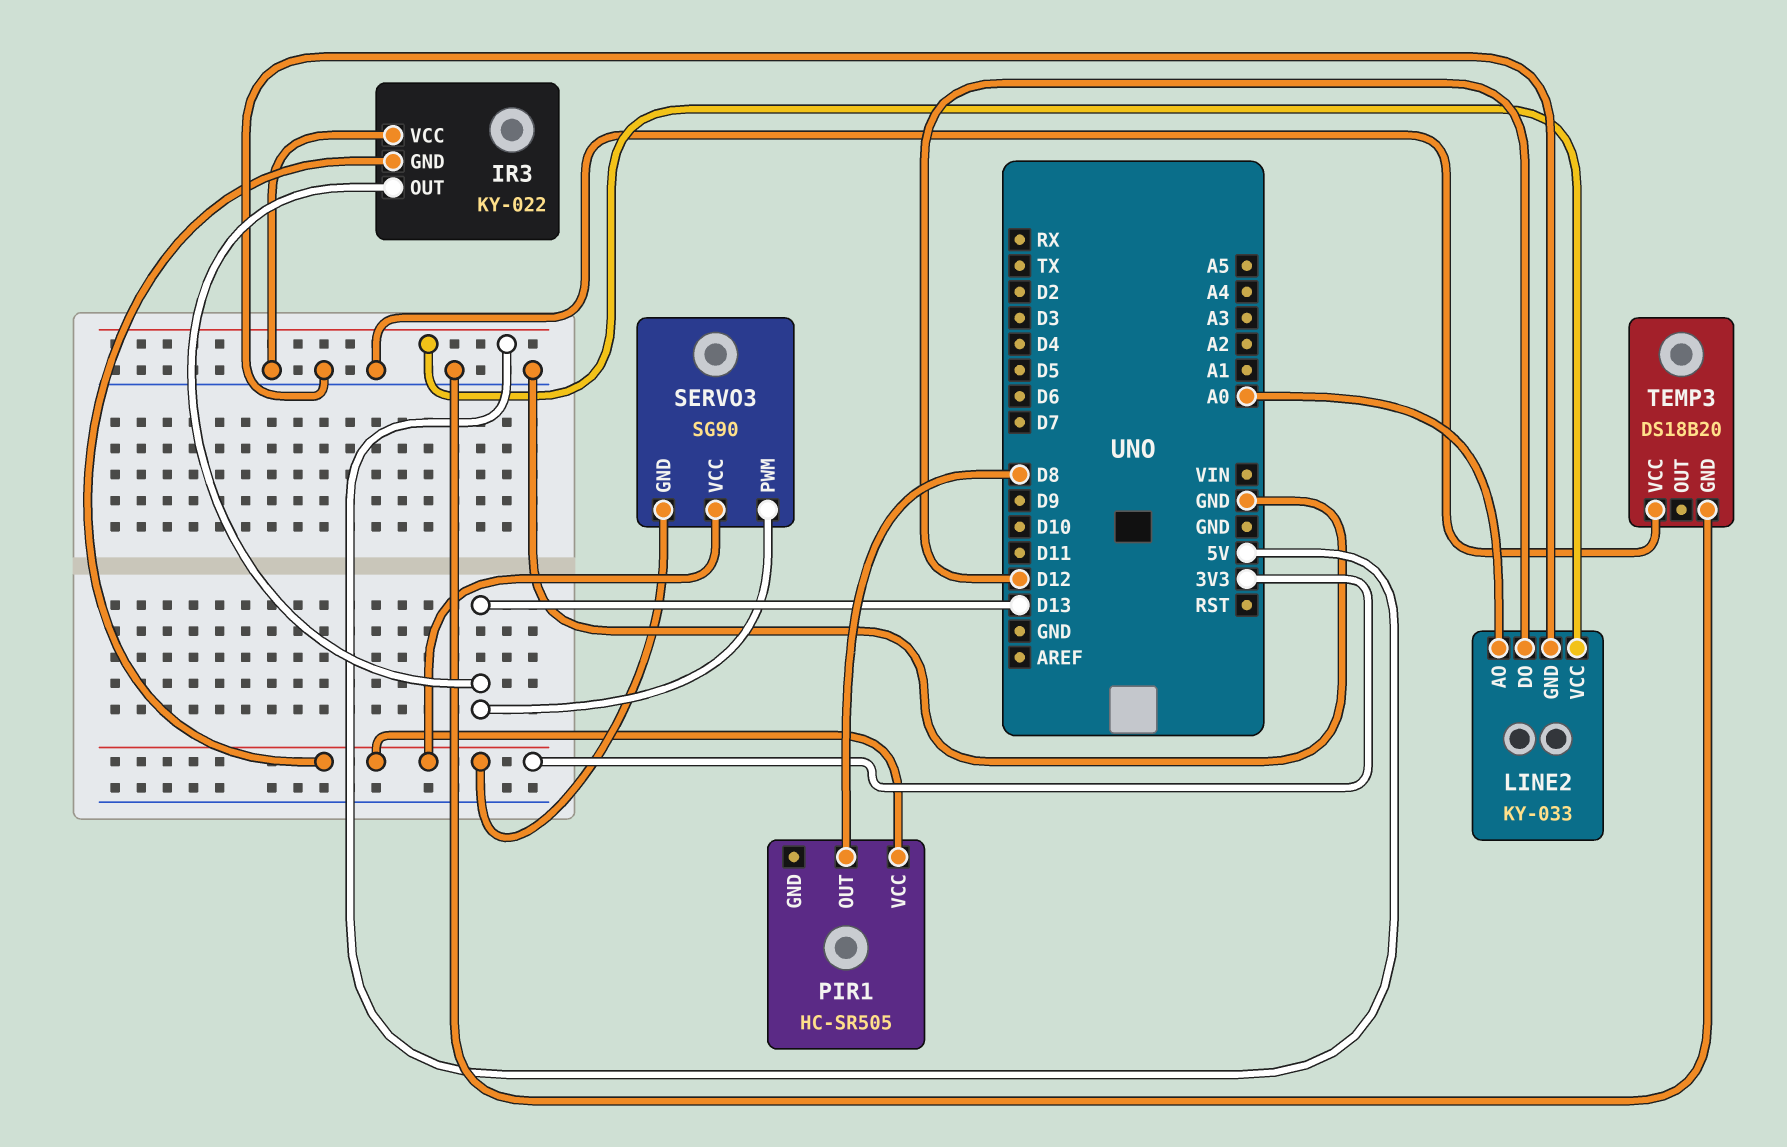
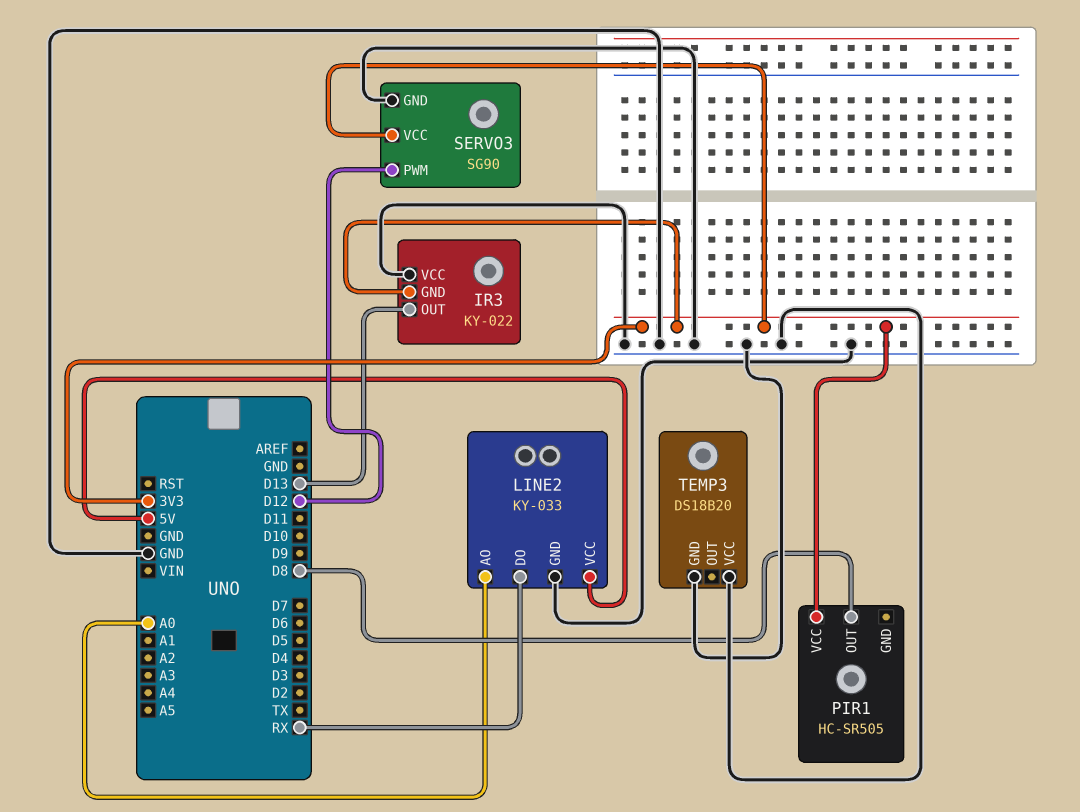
LINE2 pin DO: D12 -> RX
SERVO3 pin GND: 3V3 -> GND
SERVO3 pin PWM: D13 -> D12

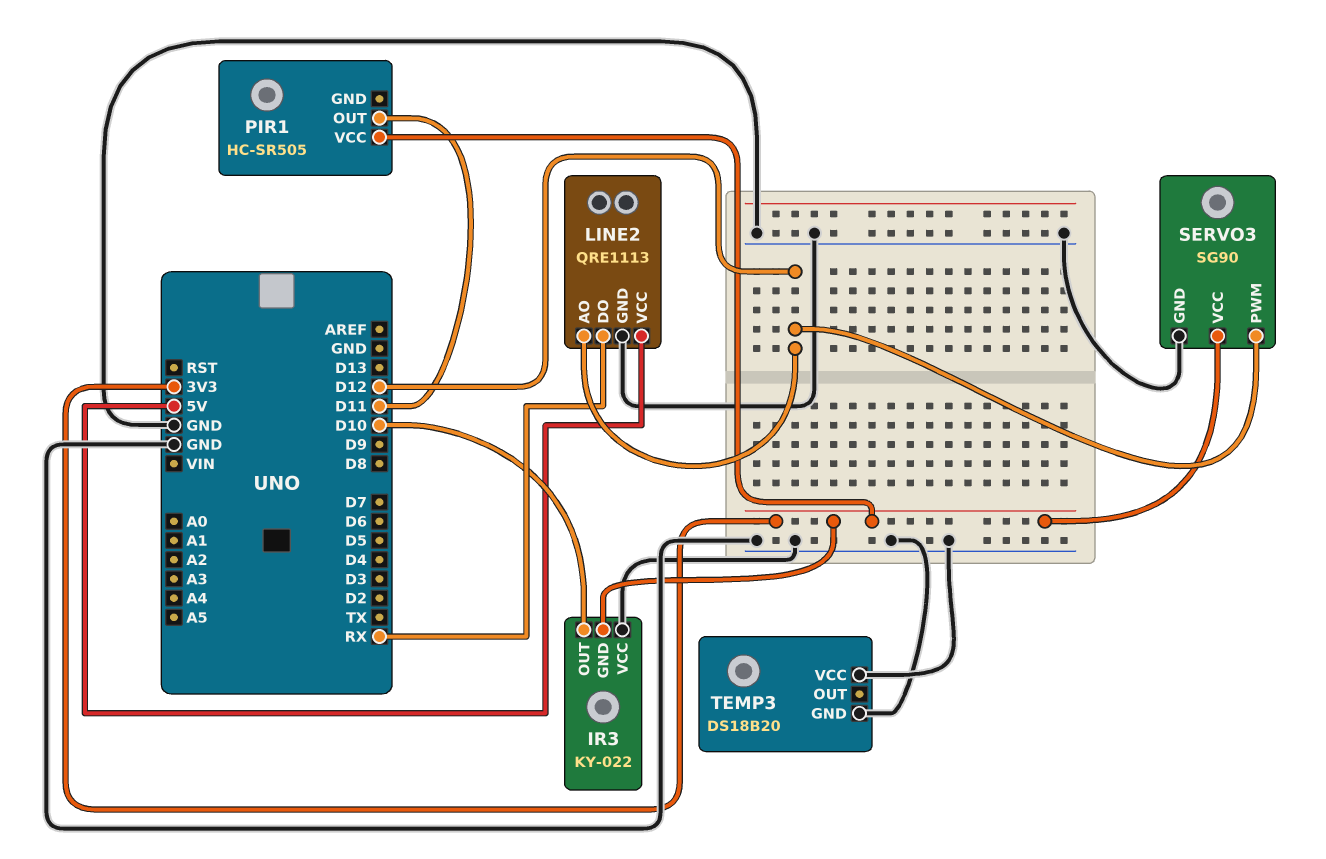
IR3 pin OUT: D13 -> D10
LINE2: KY-033 -> QRE1113
LINE2 pin AO: A0 -> D12
PIR1 pin OUT: D8 -> D11

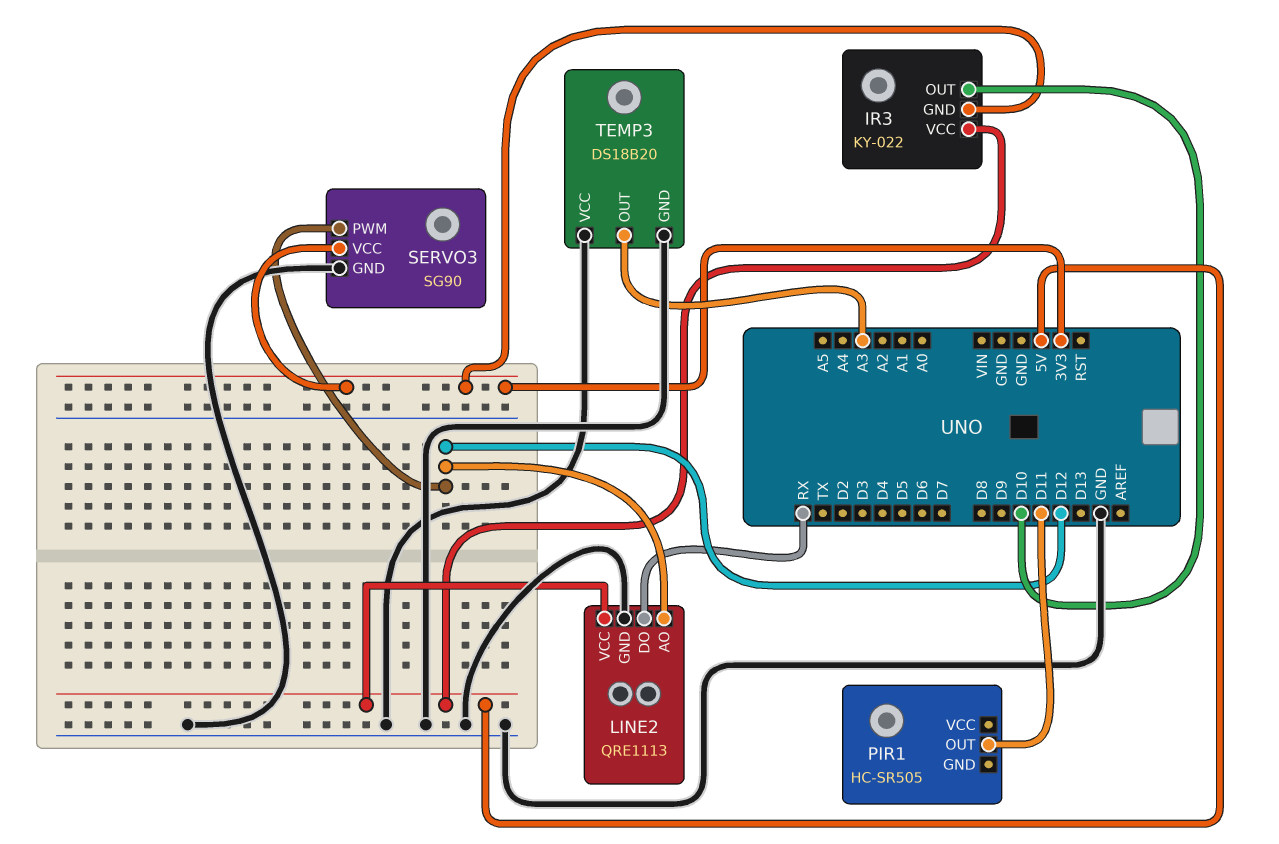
IR3 pin VCC: GND -> 5V
PIR1 pin VCC: 3V3 -> none
TEMP3 pin OUT: none -> A3

